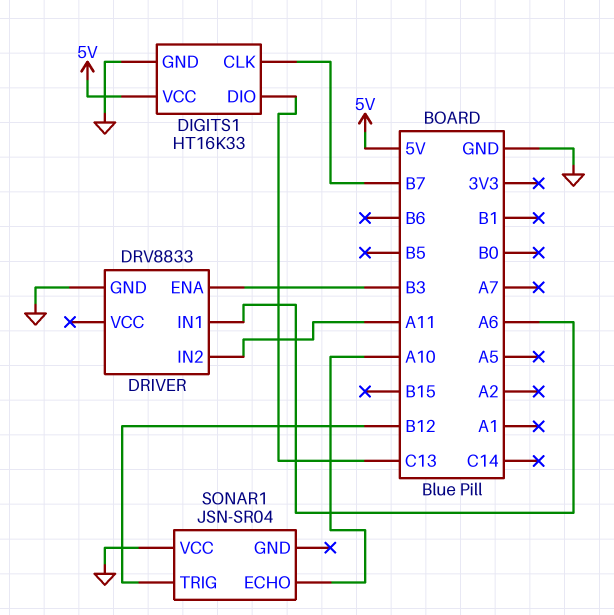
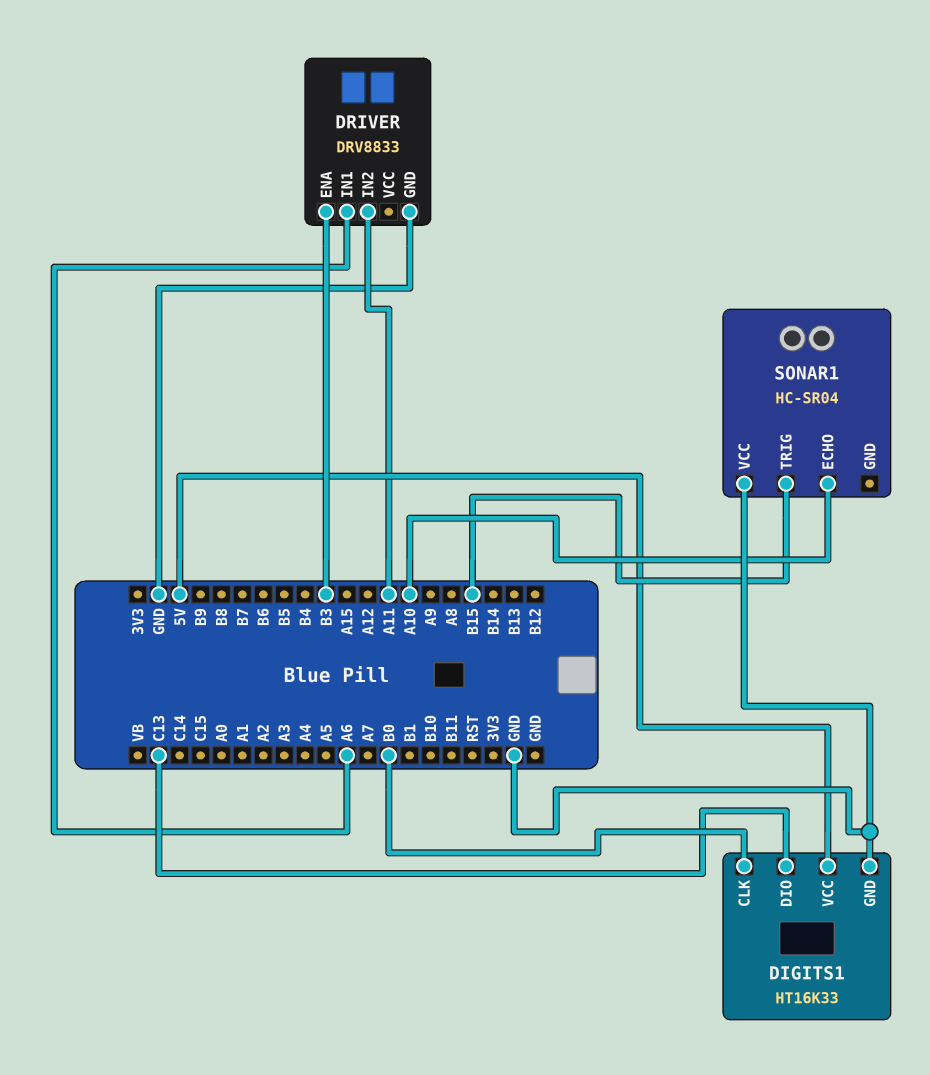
DIGITS1 pin CLK: B7 -> B0
SONAR1: JSN-SR04 -> HC-SR04
SONAR1 pin TRIG: B12 -> B15

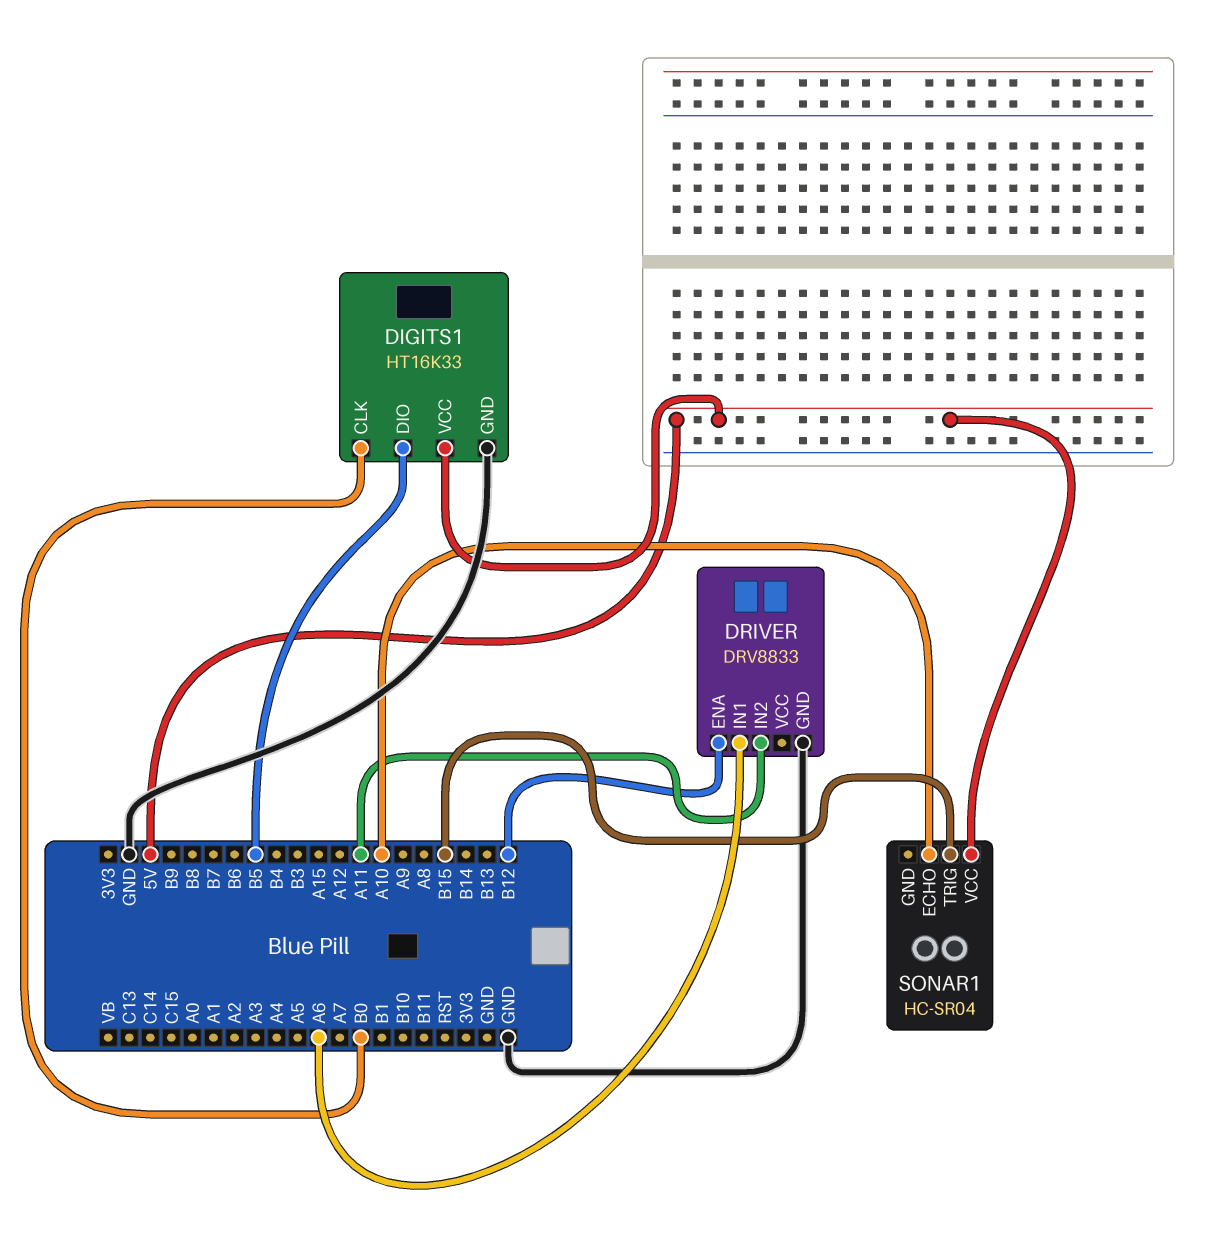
DIGITS1 pin DIO: C13 -> B5
DRIVER pin ENA: B3 -> B12
SONAR1 pin VCC: GND -> 5V

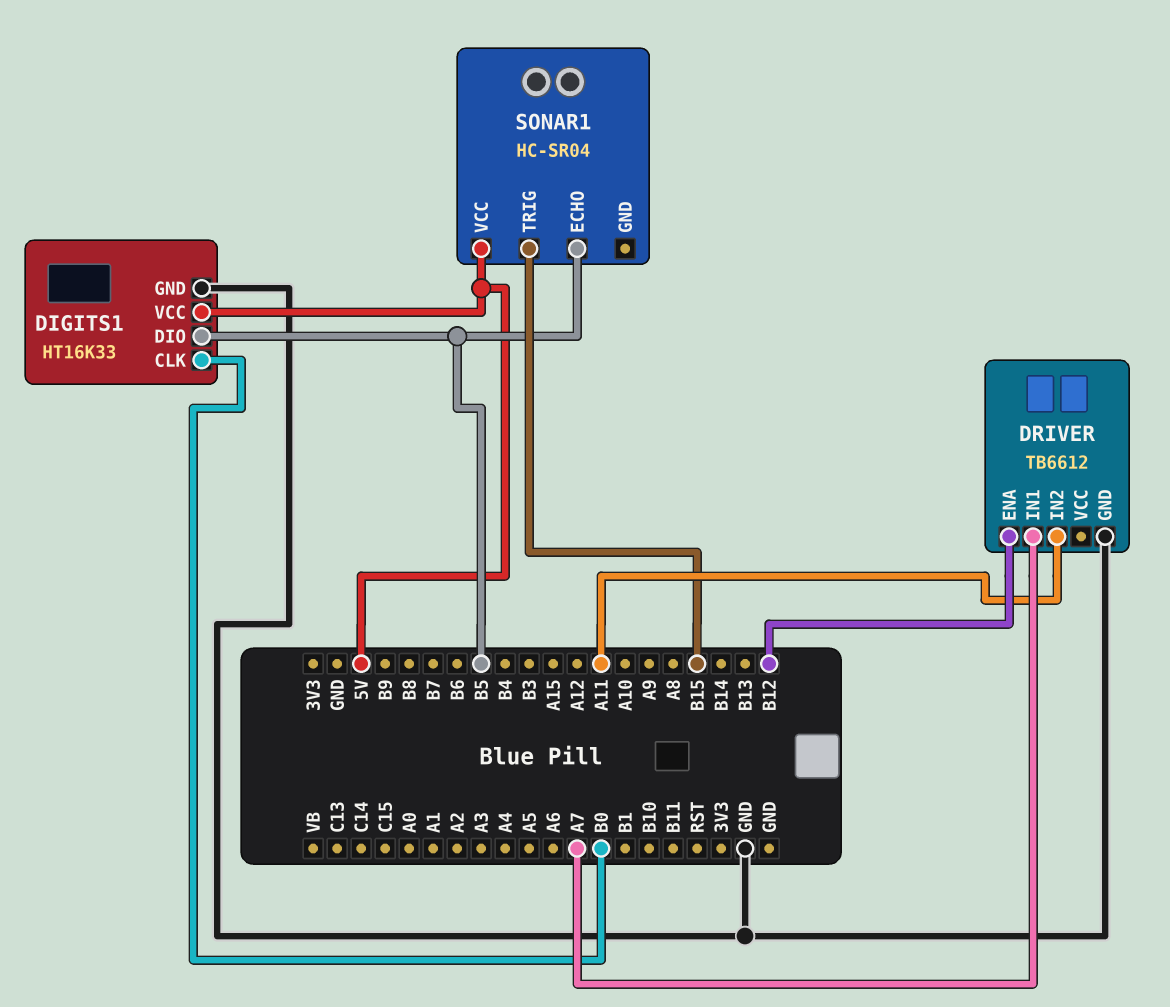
DRIVER: DRV8833 -> TB6612
DRIVER pin IN1: A6 -> A7
SONAR1 pin ECHO: A10 -> B5

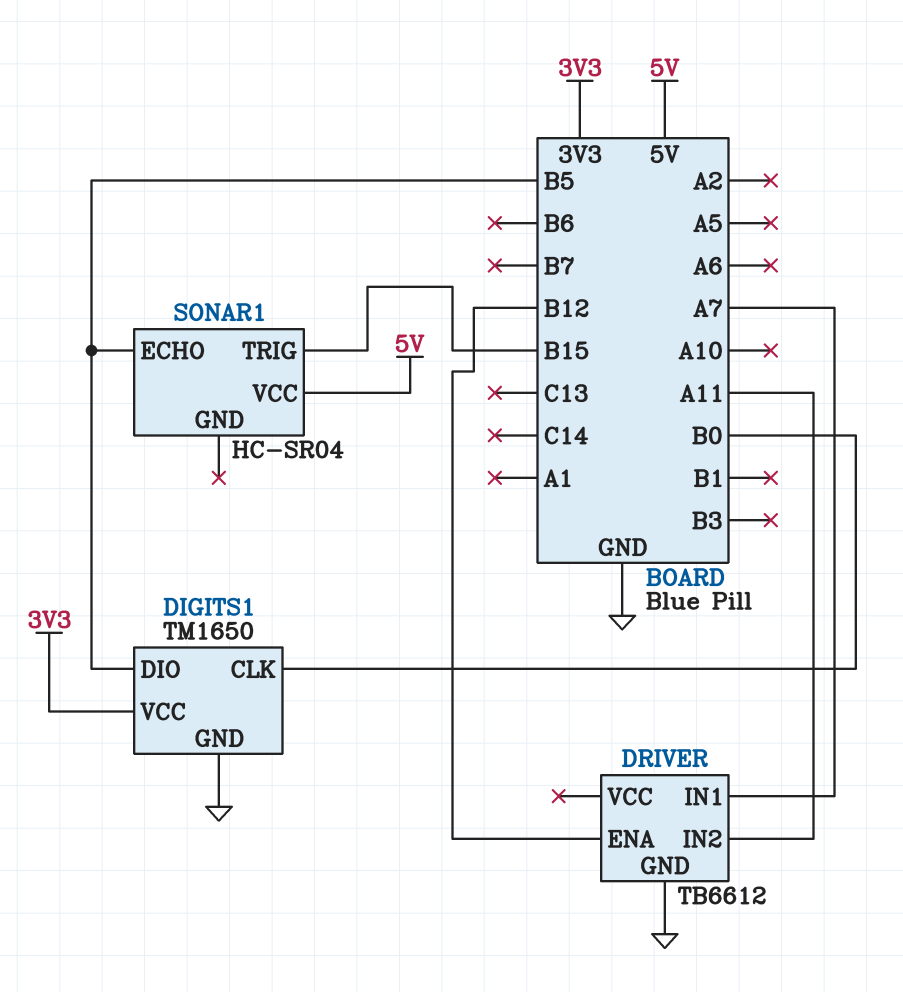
DIGITS1: HT16K33 -> TM1650
DIGITS1 pin VCC: 5V -> 3V3

